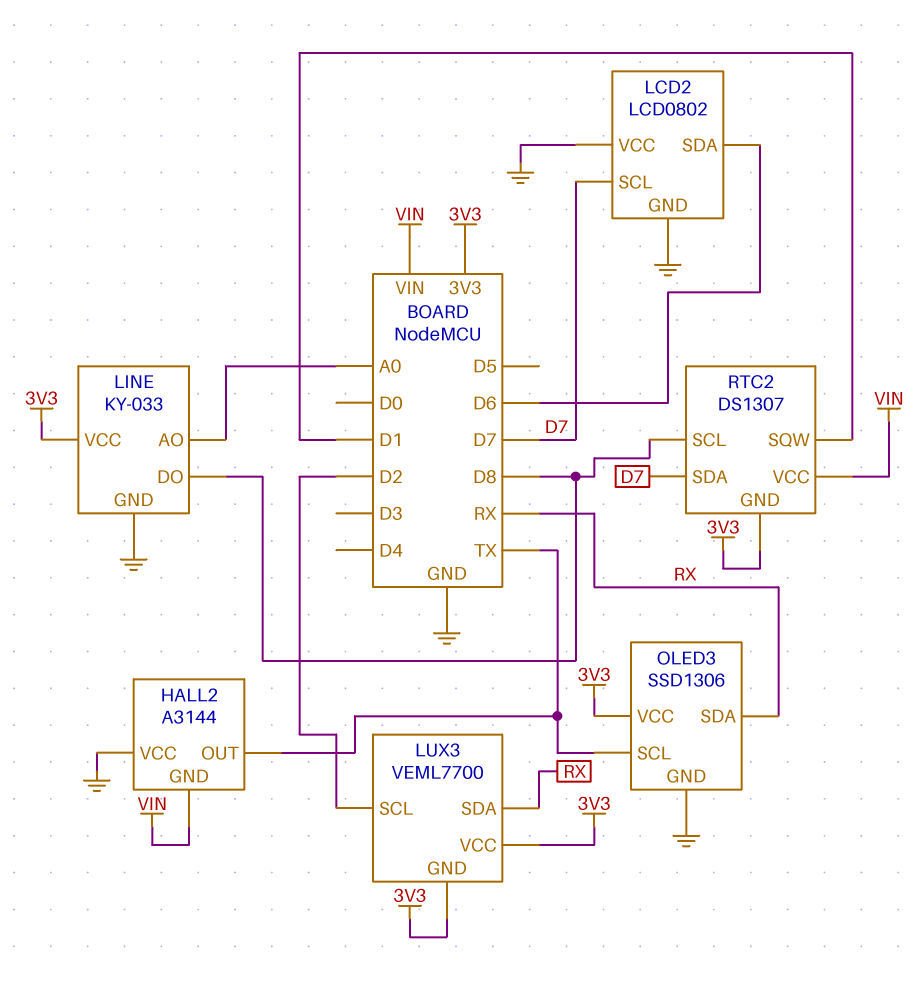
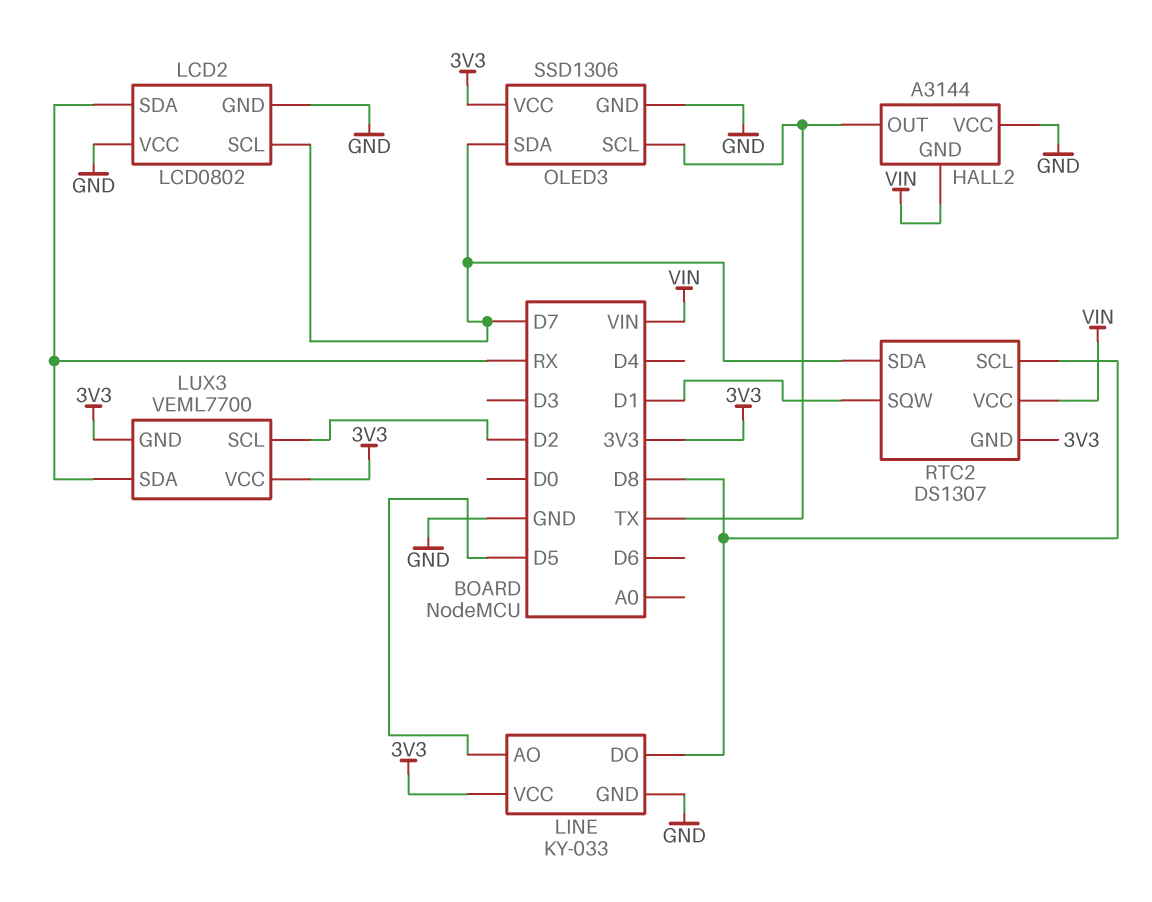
LCD2 pin SDA: D6 -> RX
LINE pin AO: A0 -> D5
OLED3 pin SDA: RX -> D7

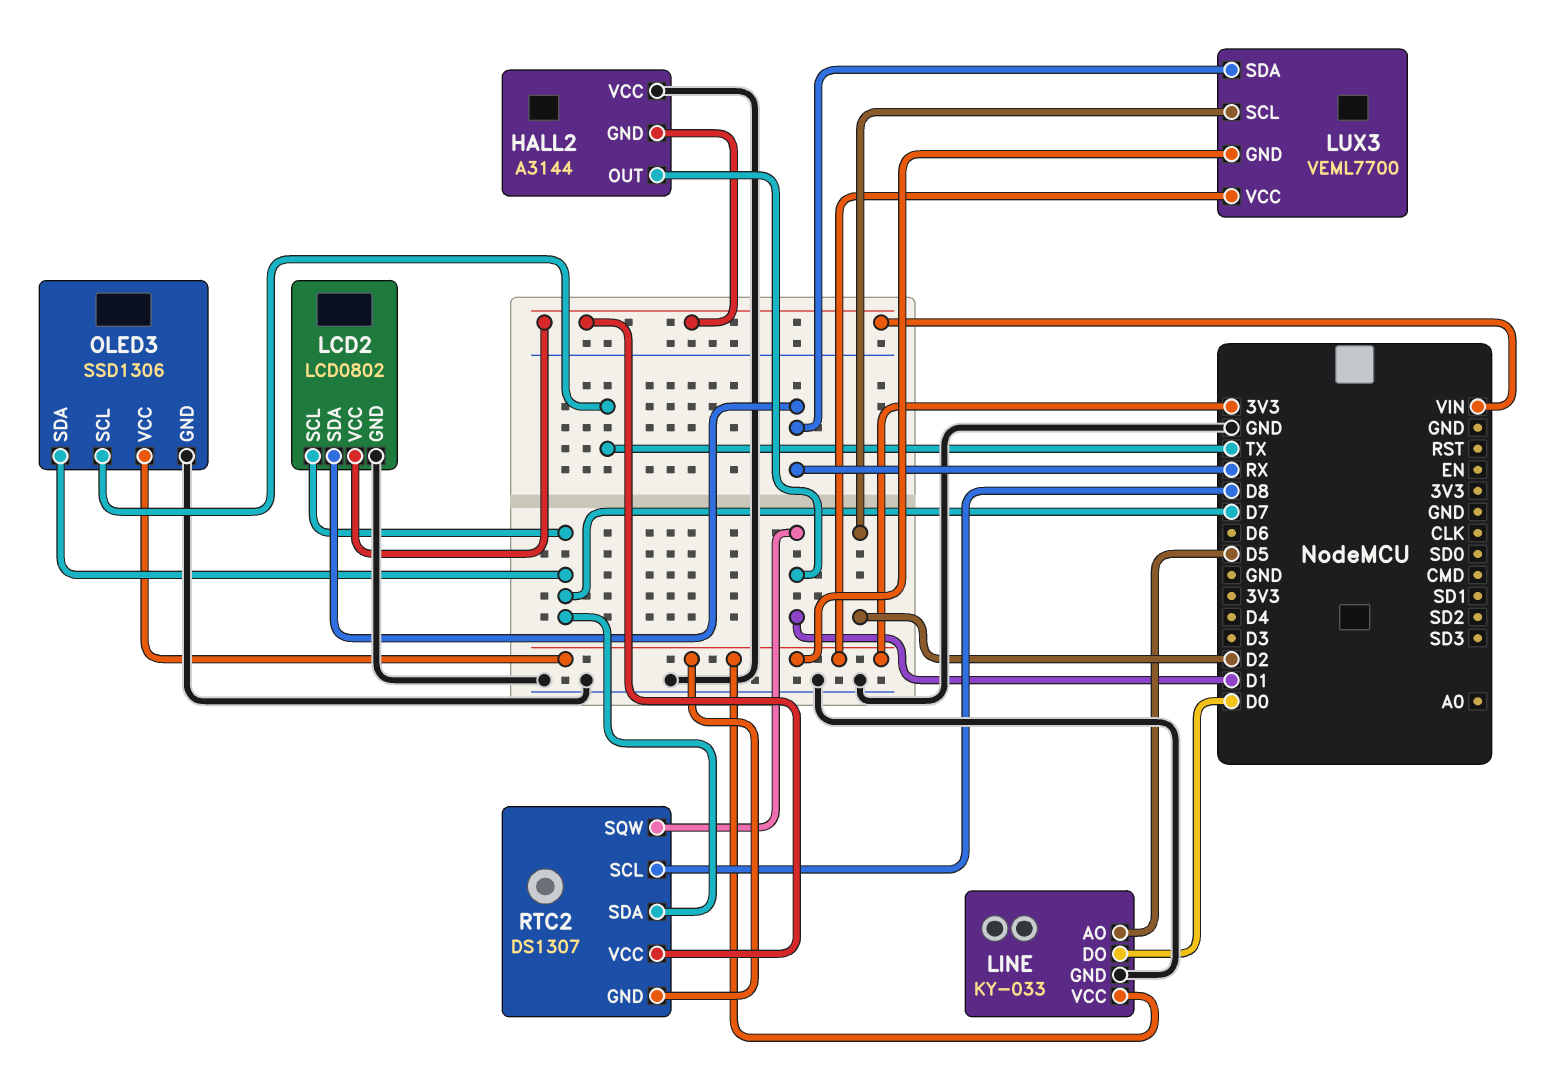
HALL2 pin OUT: TX -> D1
LCD2 pin VCC: GND -> VIN
LINE pin DO: D8 -> D0

